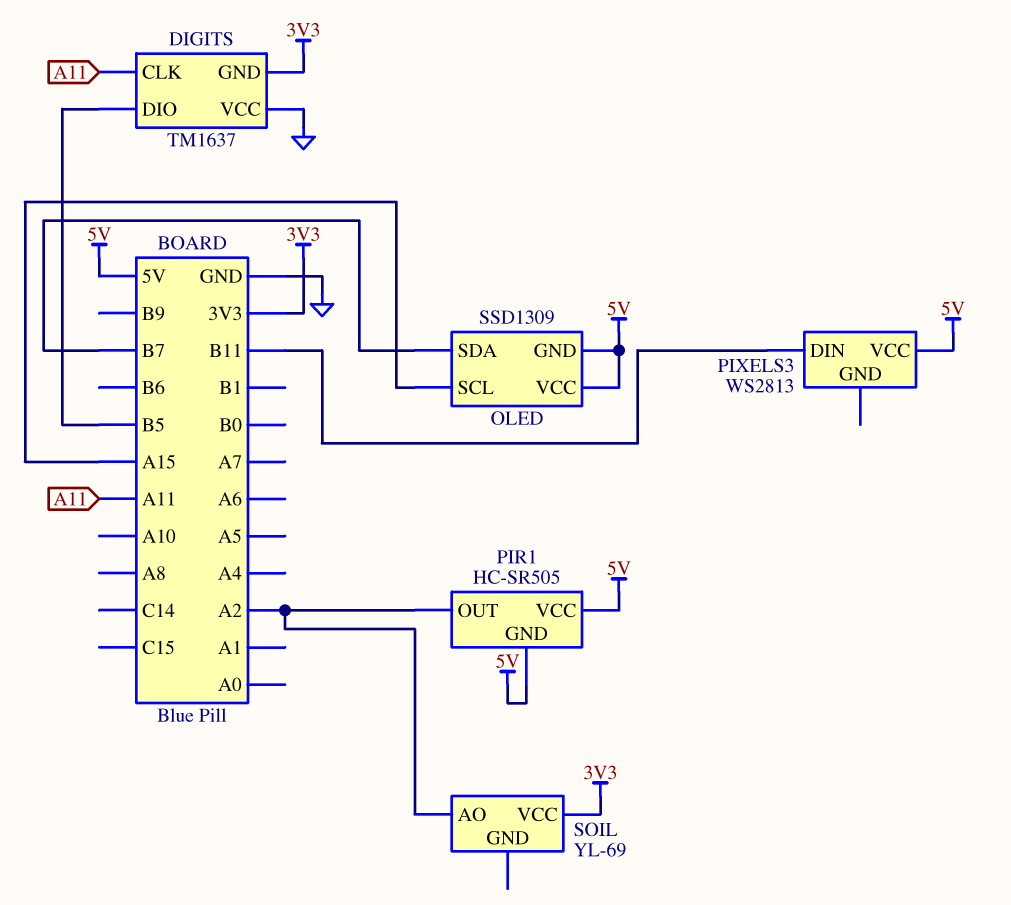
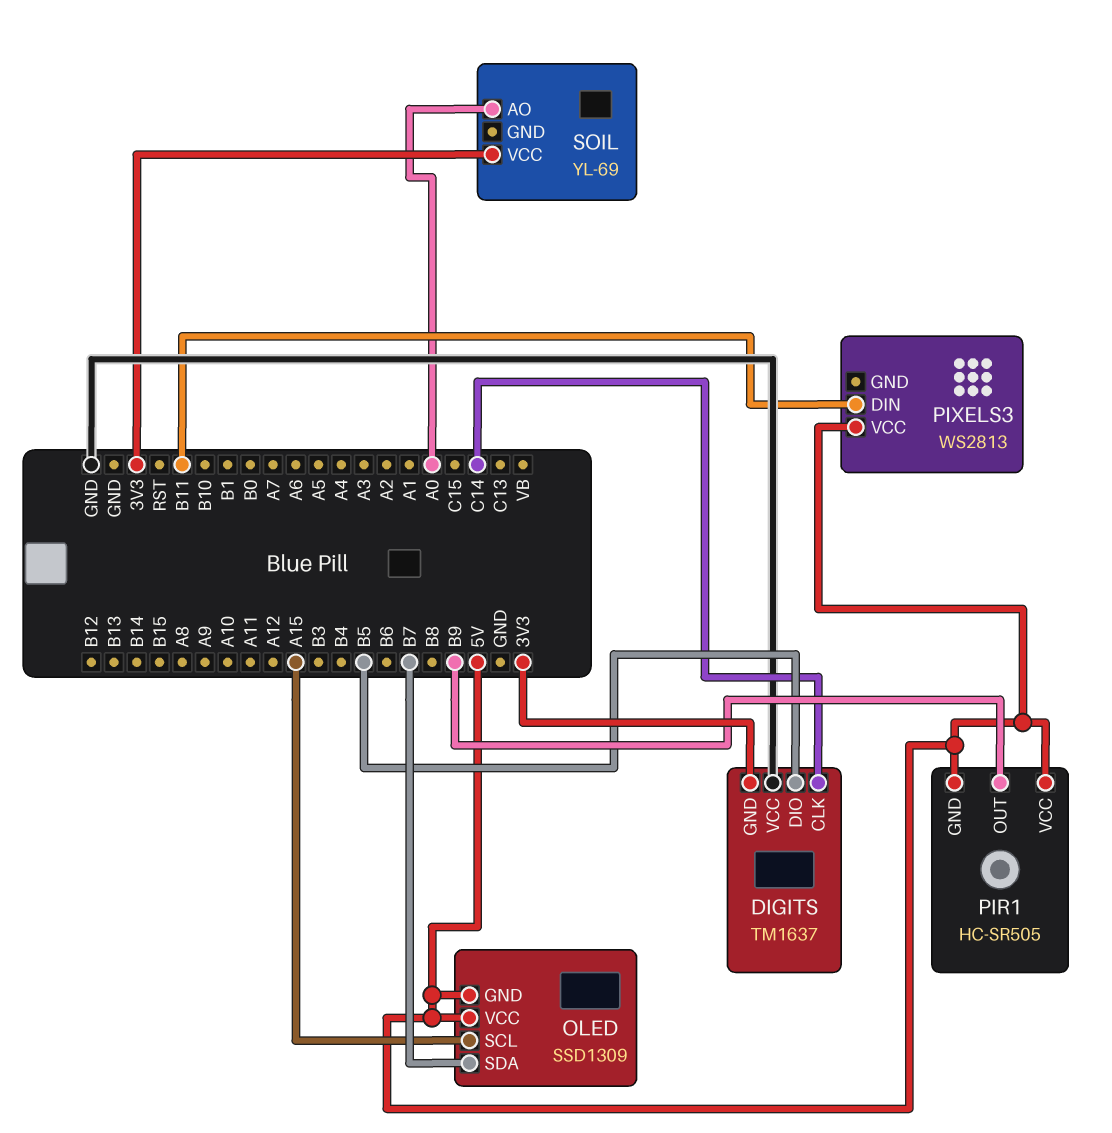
DIGITS pin CLK: A11 -> C14
PIR1 pin OUT: A2 -> B9
SOIL pin AO: A2 -> A0

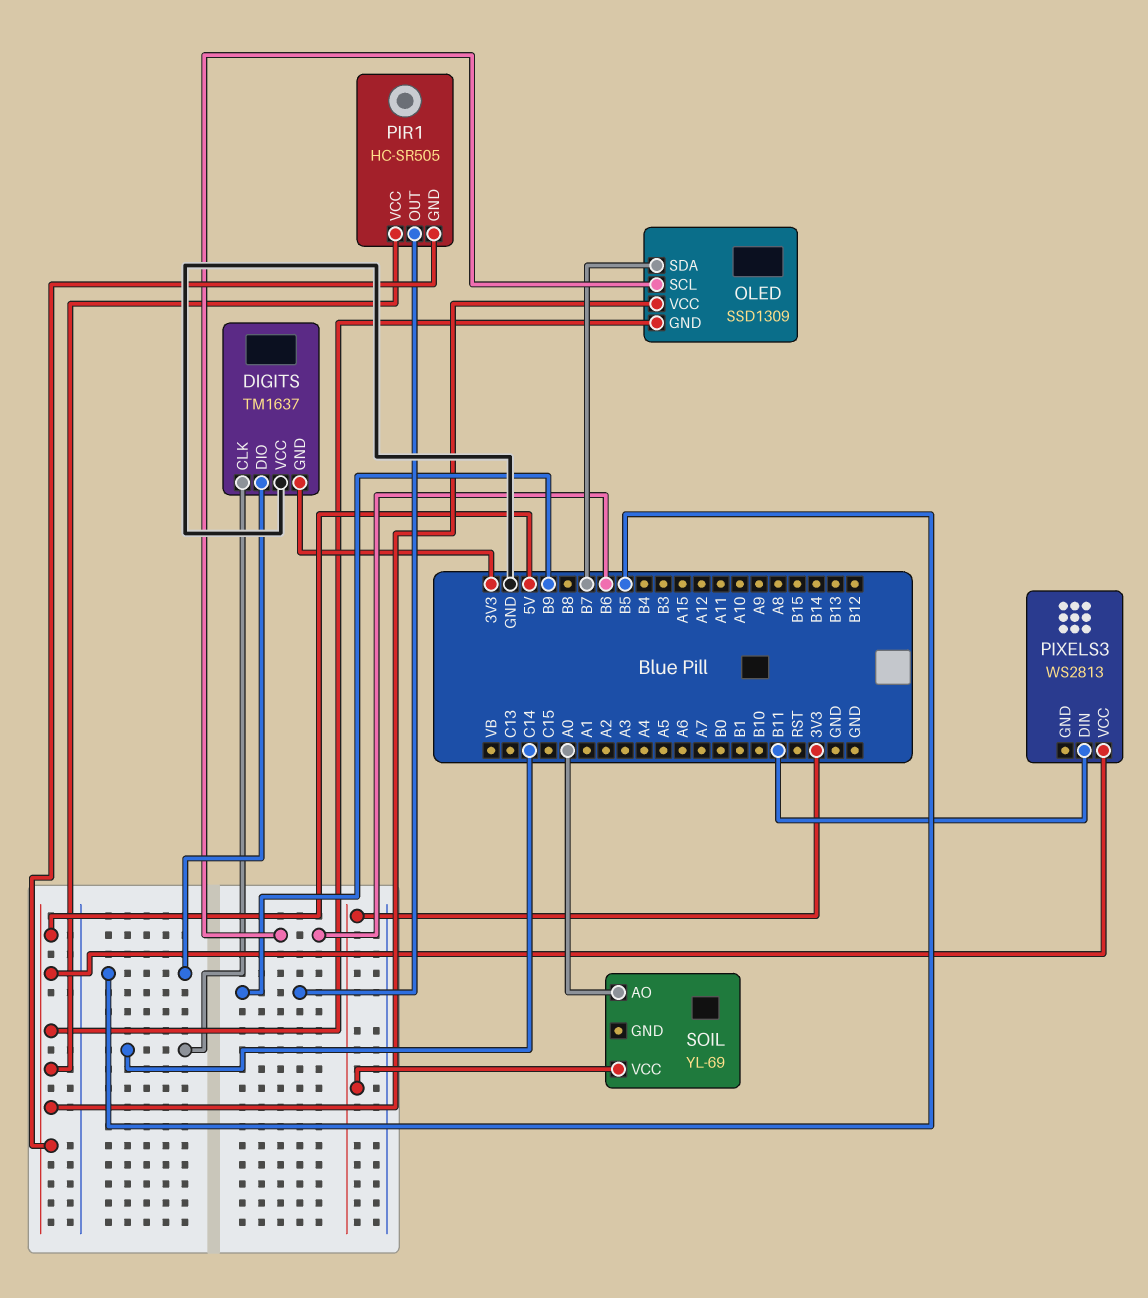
OLED pin SCL: A15 -> B6

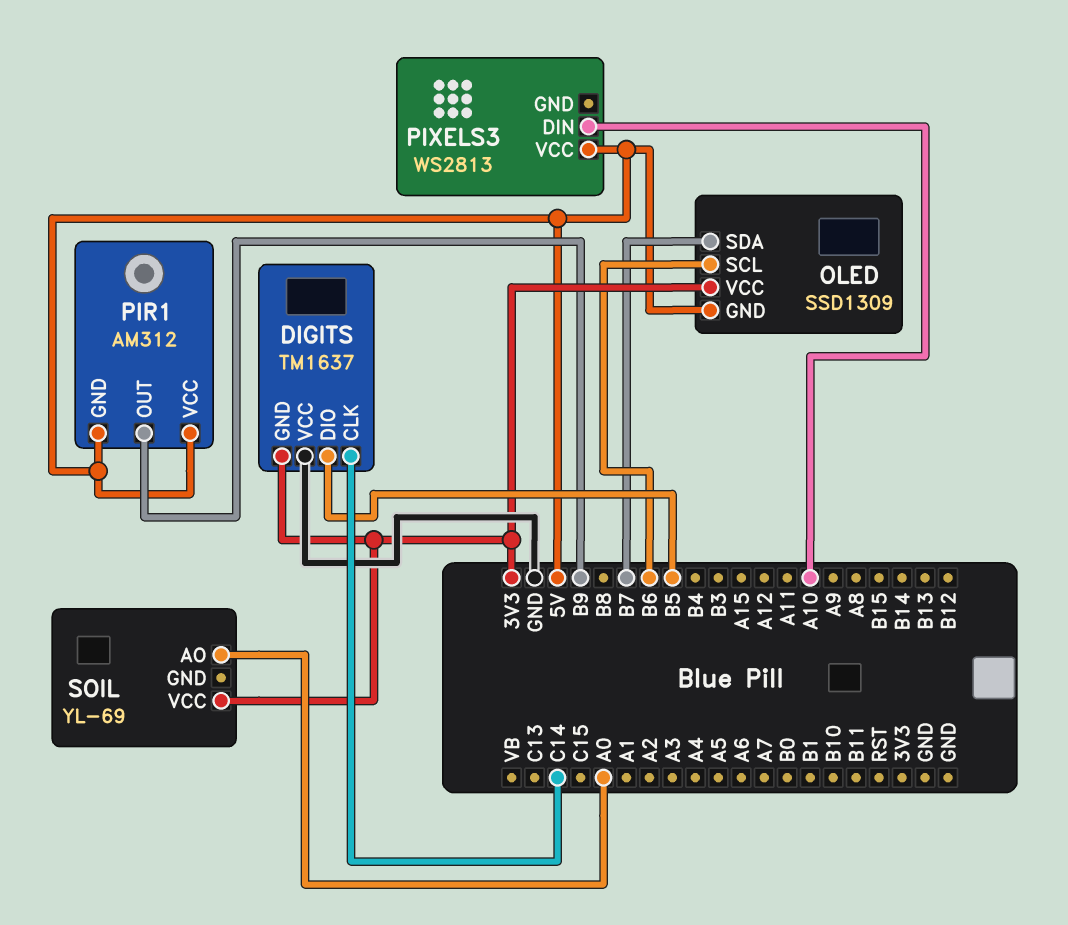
OLED pin VCC: 5V -> 3V3
PIR1: HC-SR505 -> AM312
PIXELS3 pin DIN: B11 -> A10

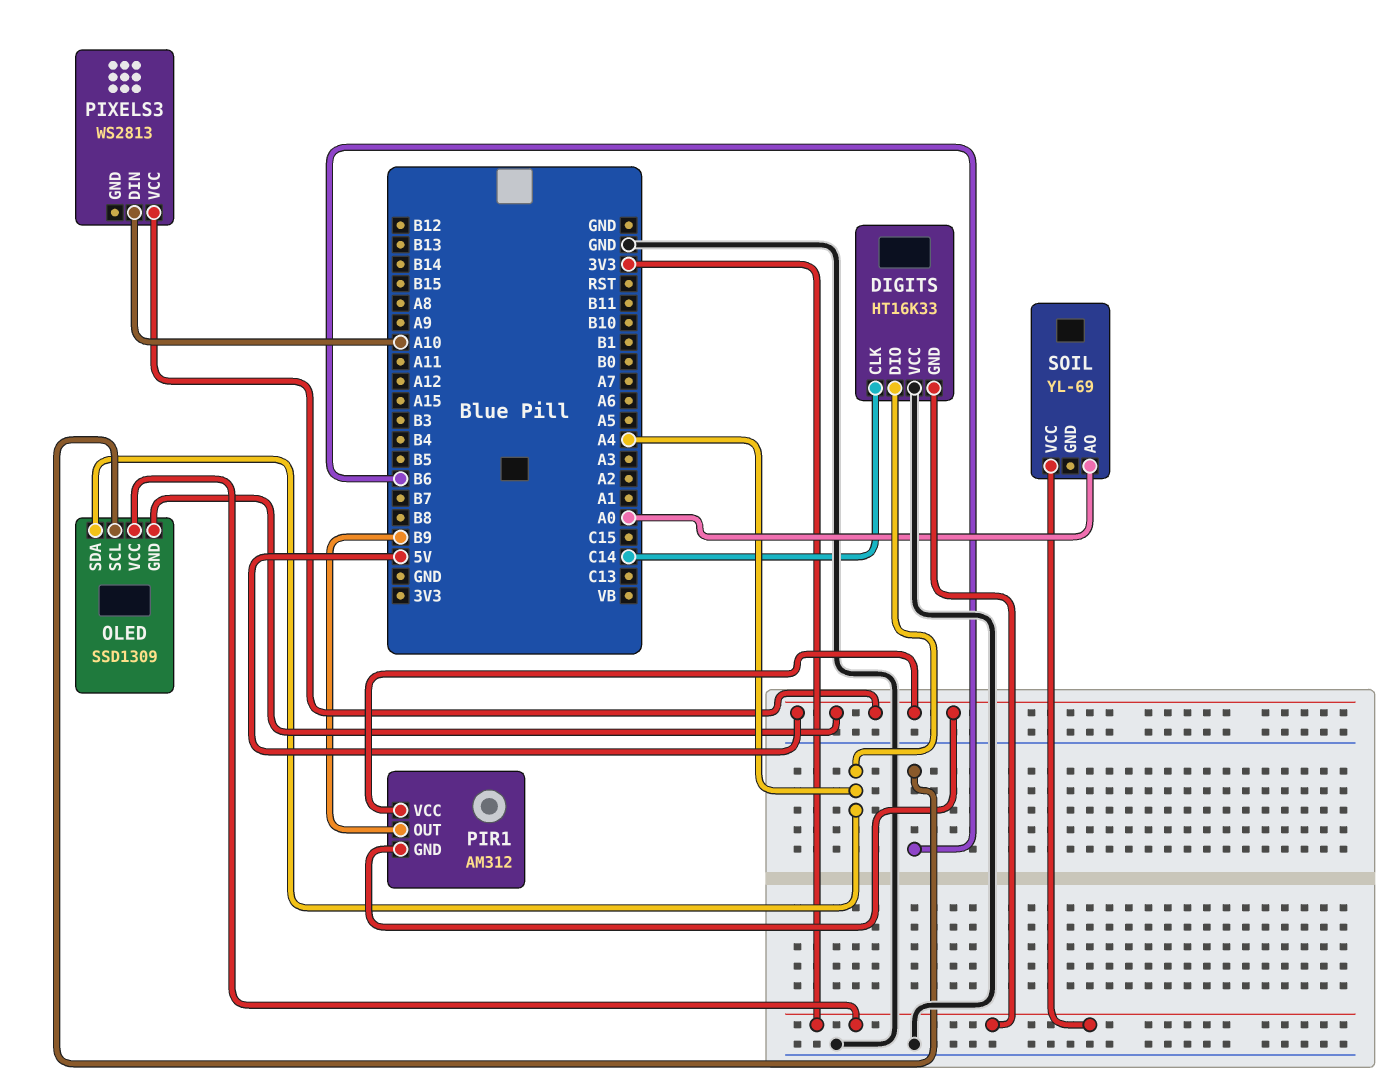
DIGITS: TM1637 -> HT16K33
DIGITS pin DIO: B5 -> A4
OLED pin SDA: B7 -> A4

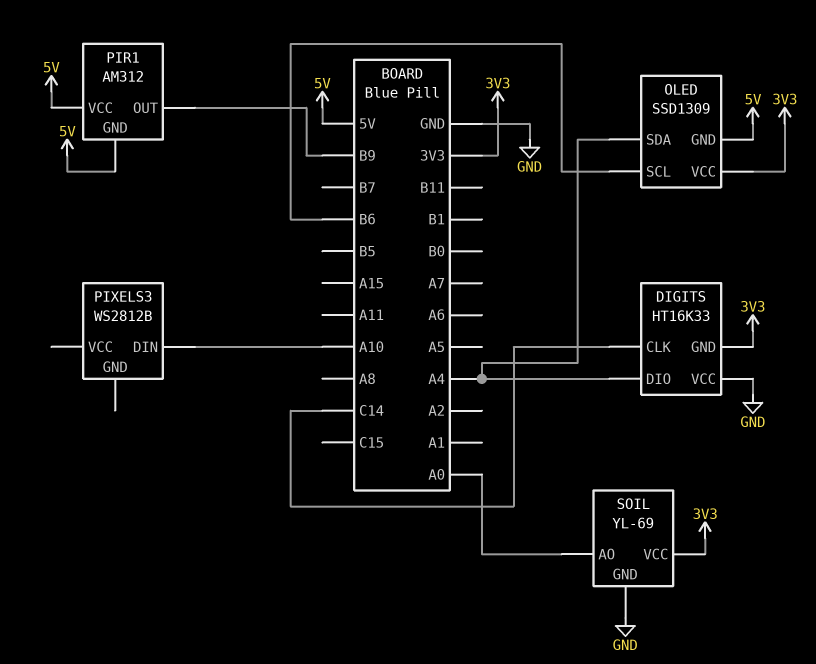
PIXELS3: WS2813 -> WS2812B
PIXELS3 pin VCC: 5V -> none
SOIL pin GND: none -> GND

